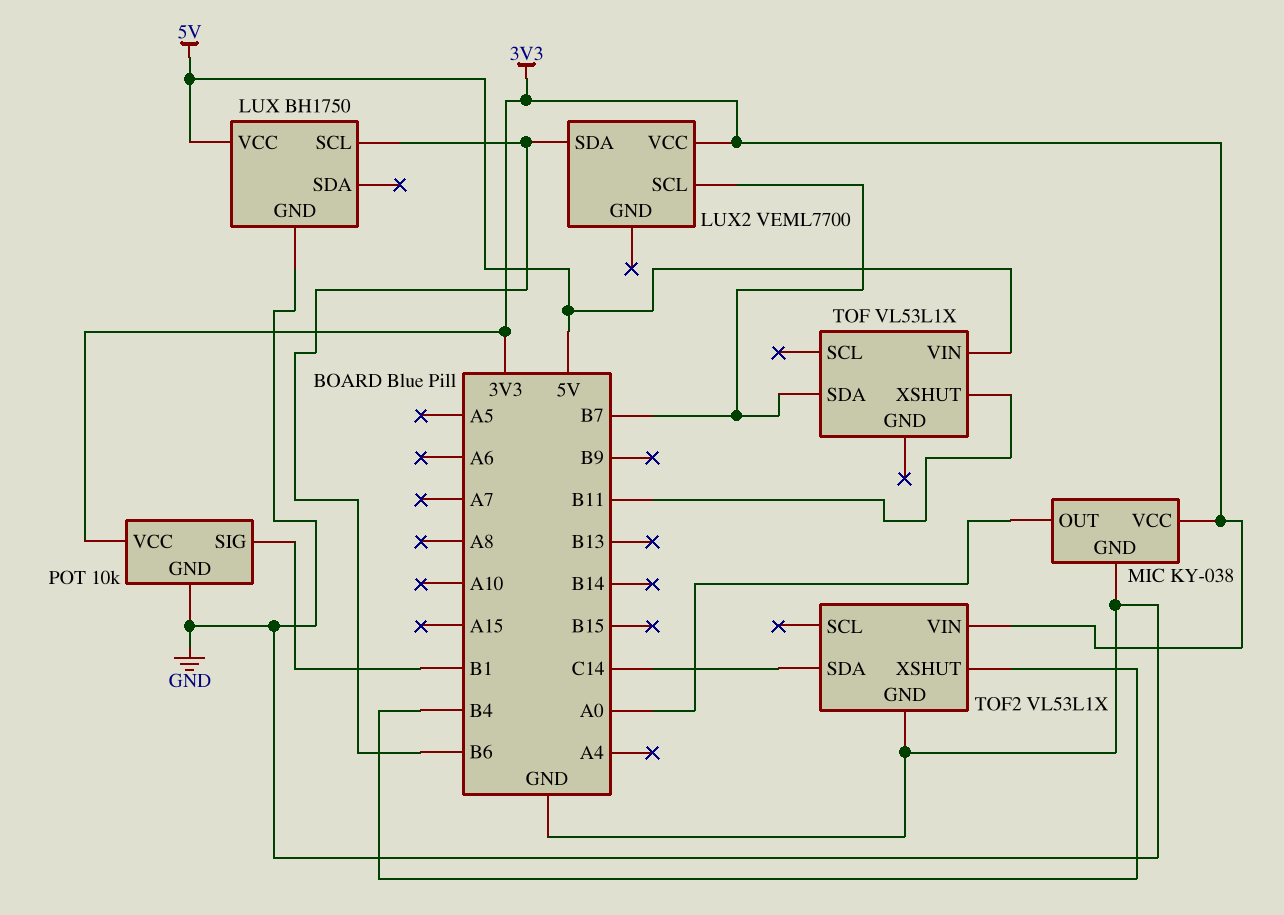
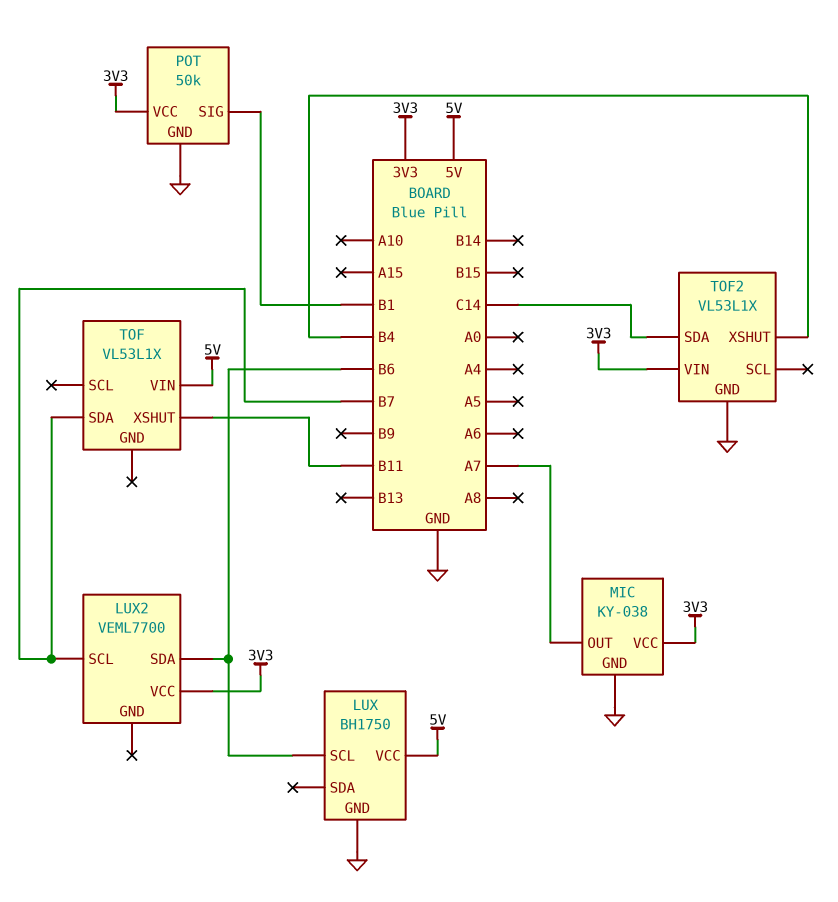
MIC pin OUT: A0 -> A7
POT: 10k -> 50k

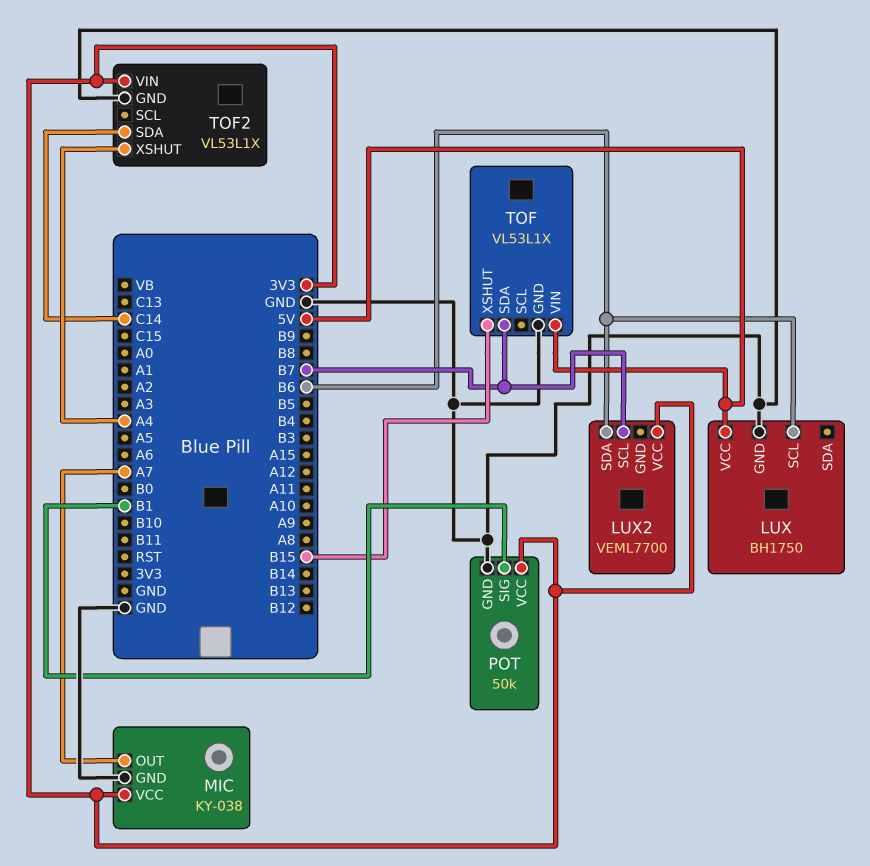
TOF pin GND: none -> GND
TOF pin XSHUT: B11 -> B15
TOF2 pin XSHUT: B4 -> A4

